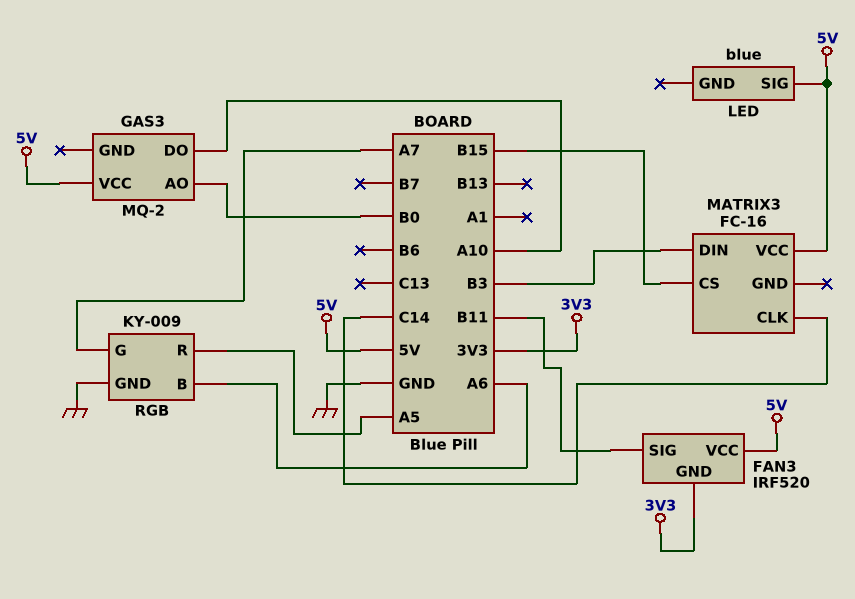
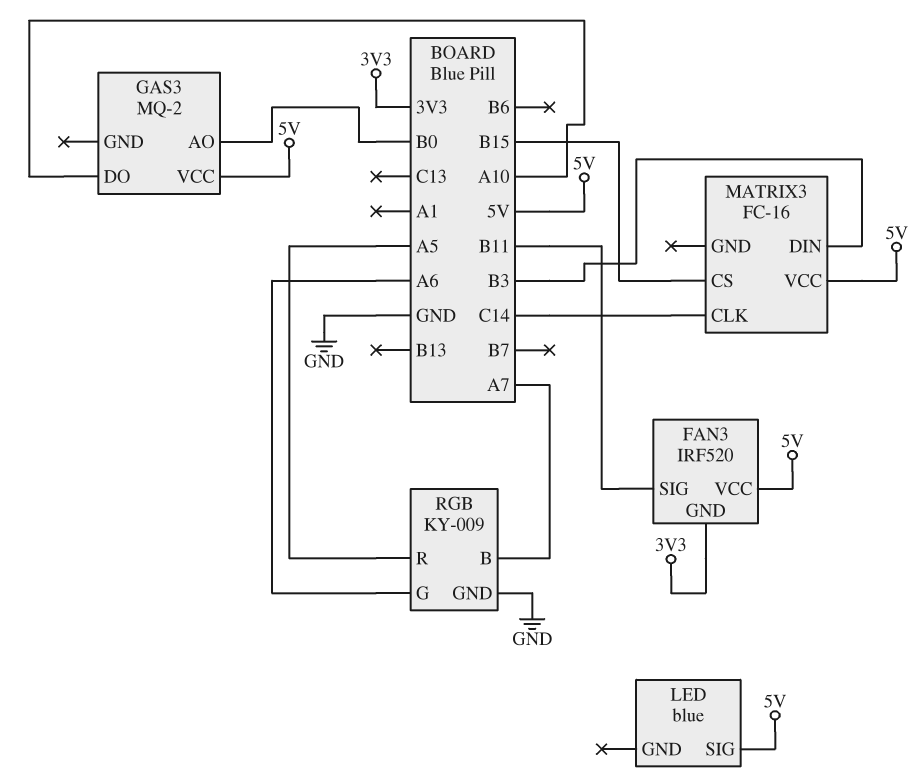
RGB pin B: A6 -> A7
RGB pin G: A7 -> A6

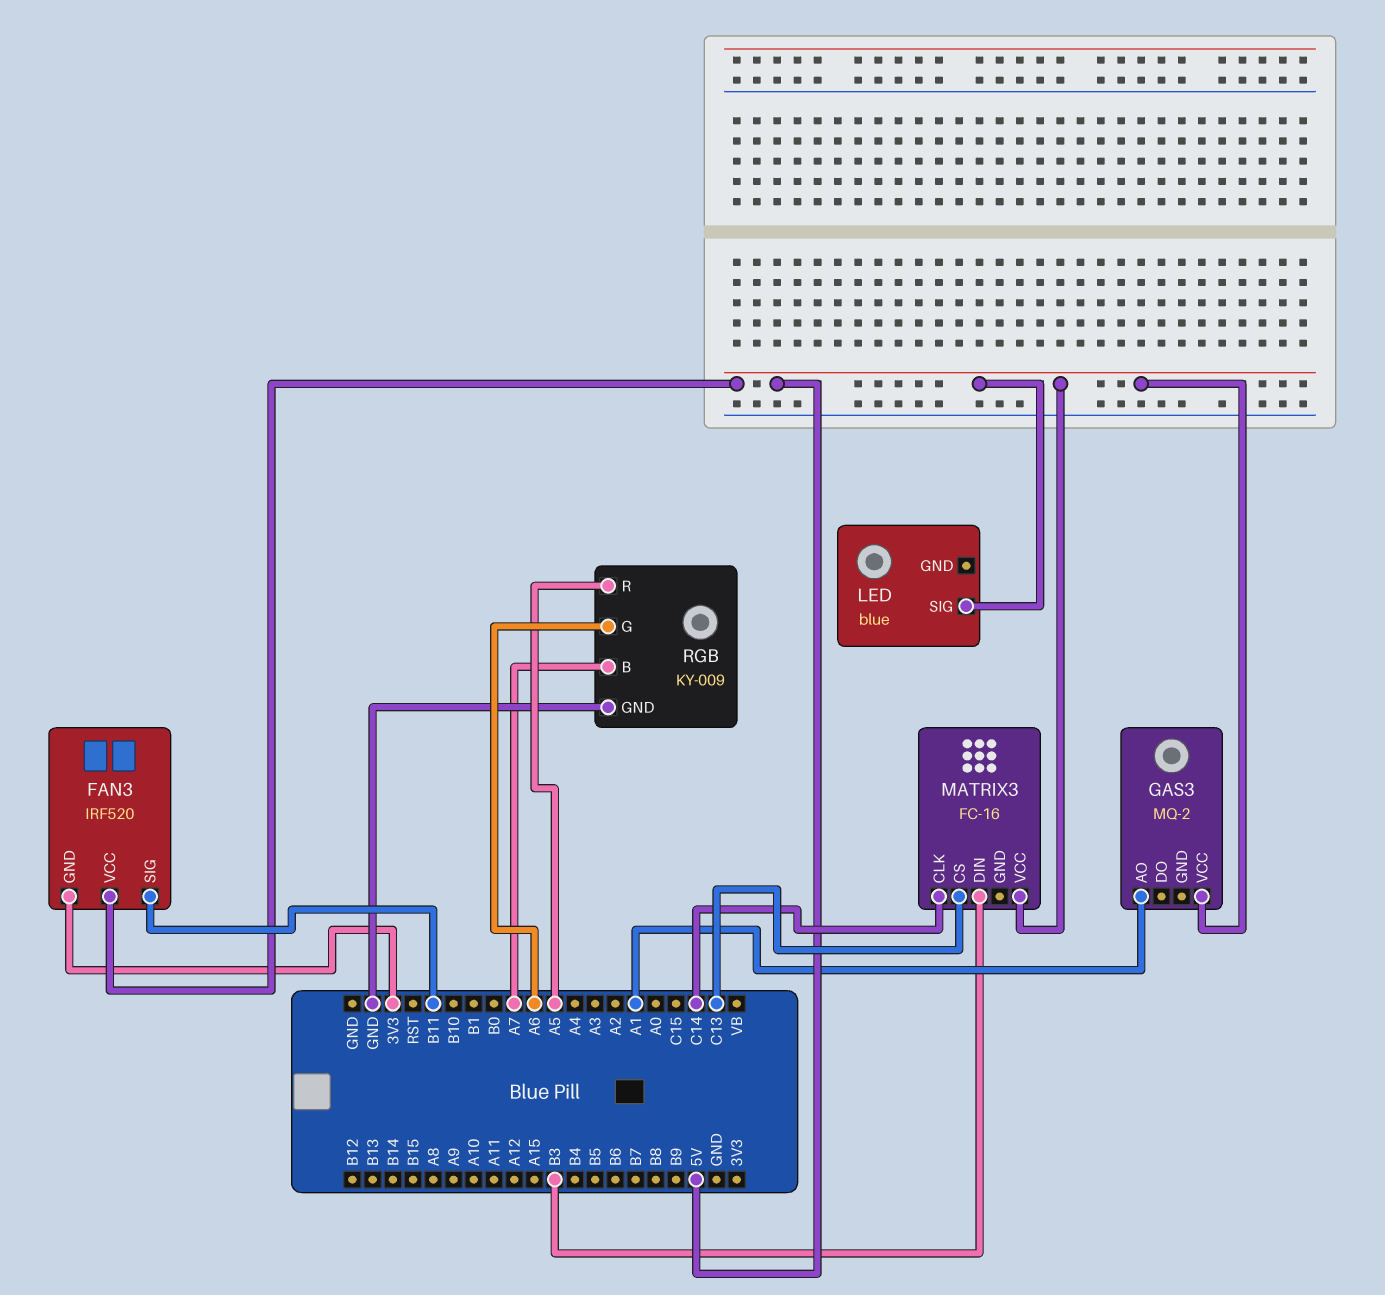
GAS3 pin AO: B0 -> A1
GAS3 pin DO: A10 -> none
MATRIX3 pin CS: B15 -> C13

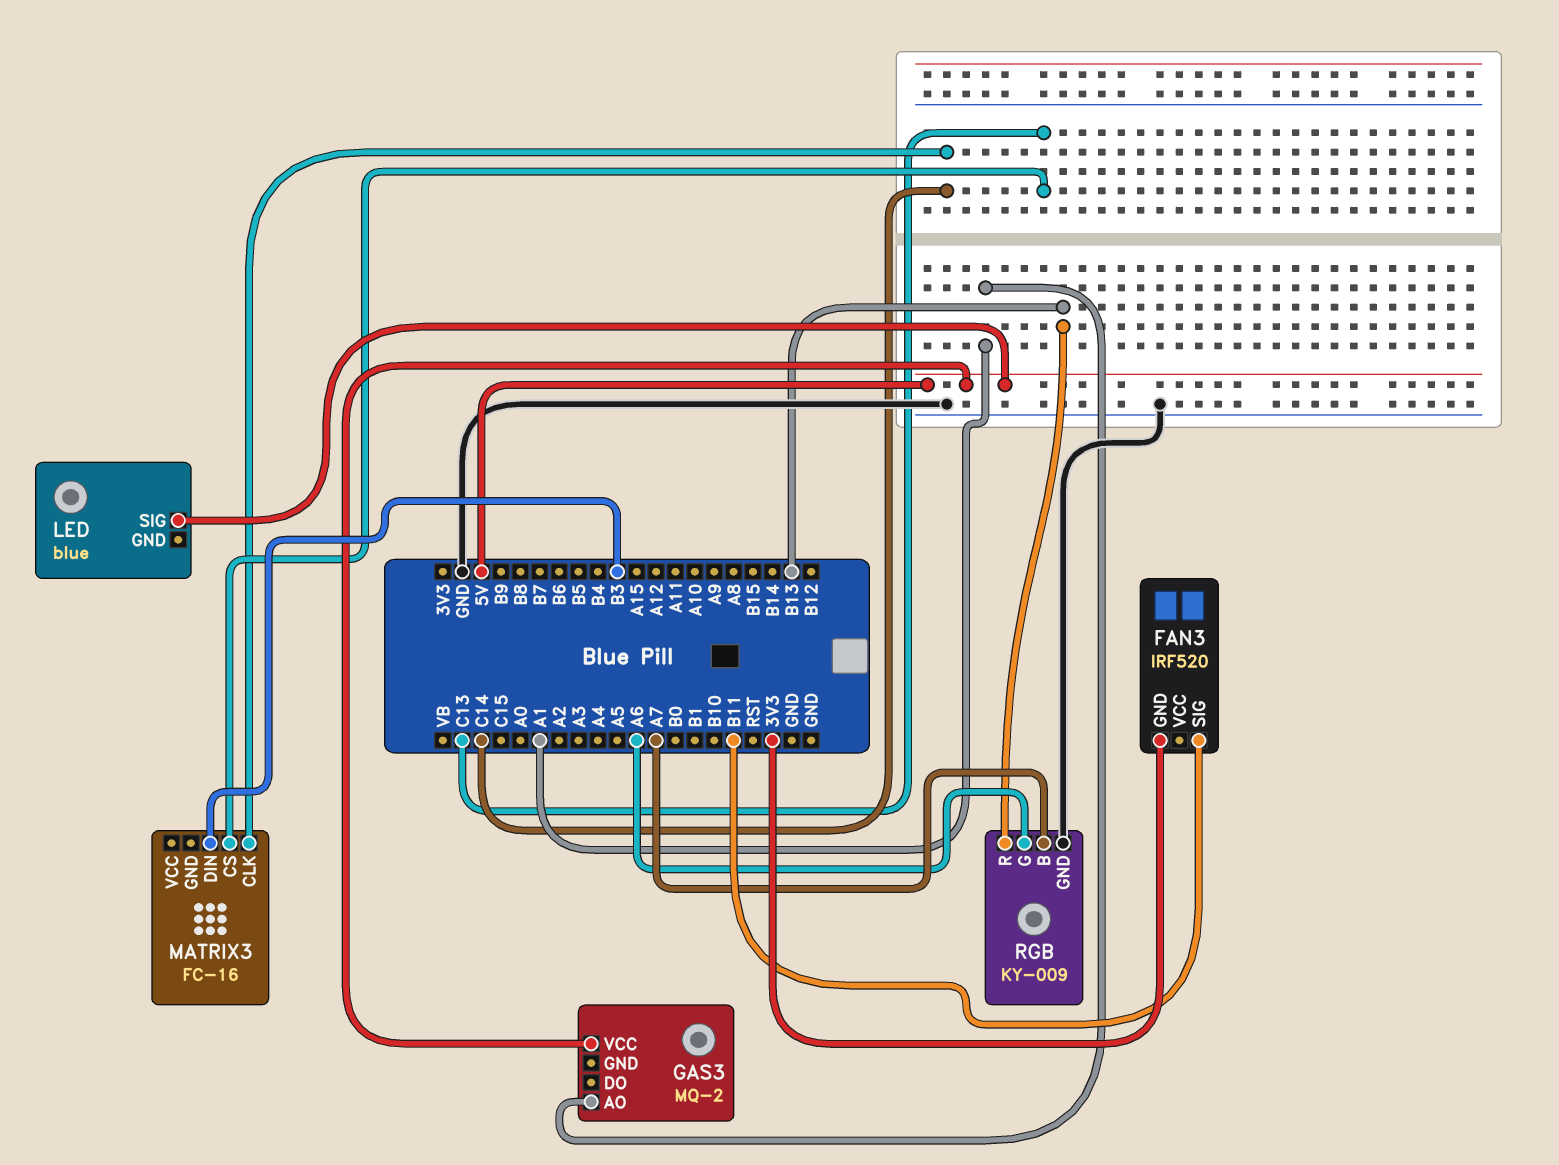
FAN3 pin VCC: 5V -> none
MATRIX3 pin VCC: 5V -> none
RGB pin R: A5 -> B13

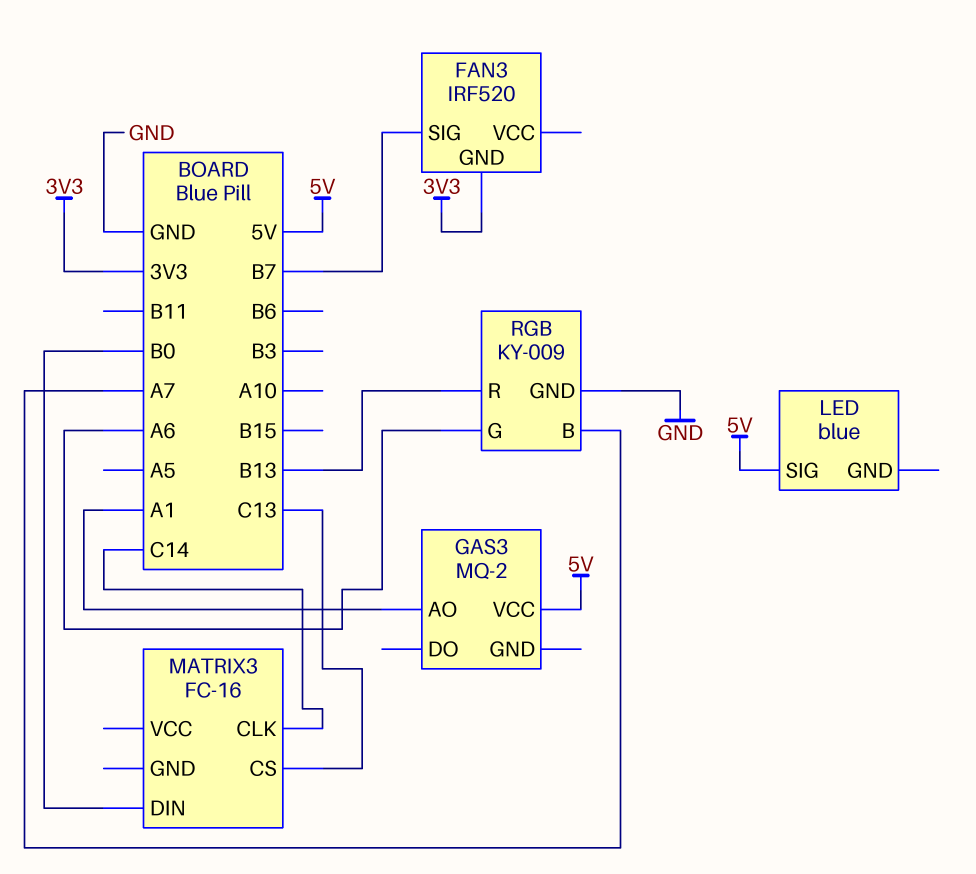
FAN3 pin SIG: B11 -> B7
MATRIX3 pin DIN: B3 -> B0

